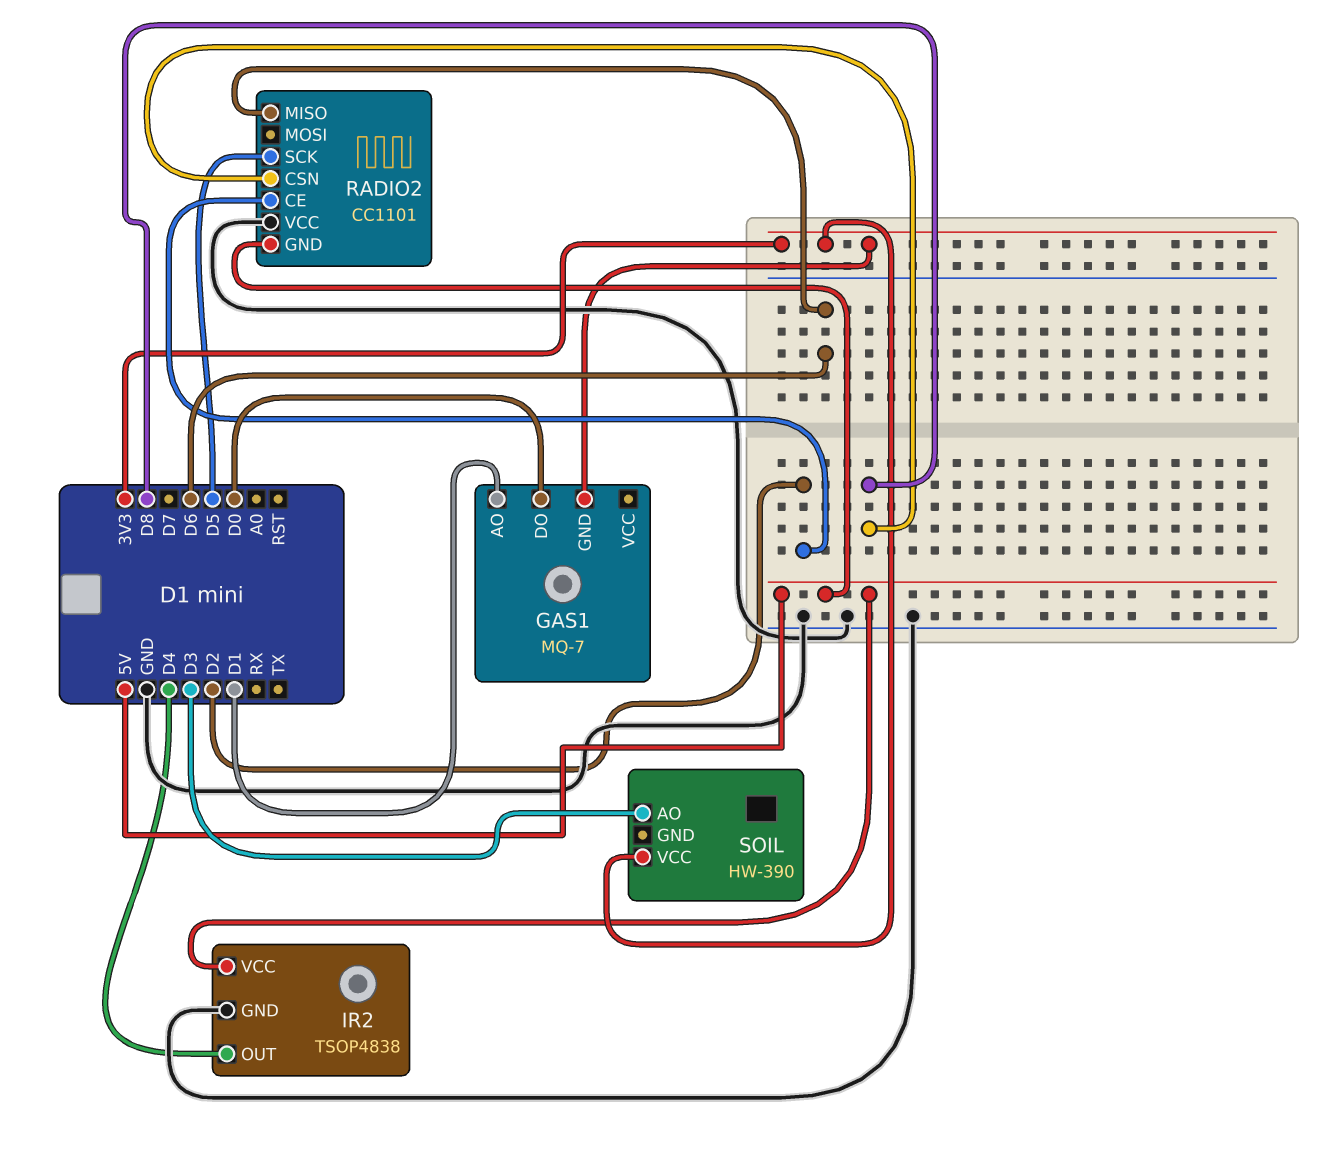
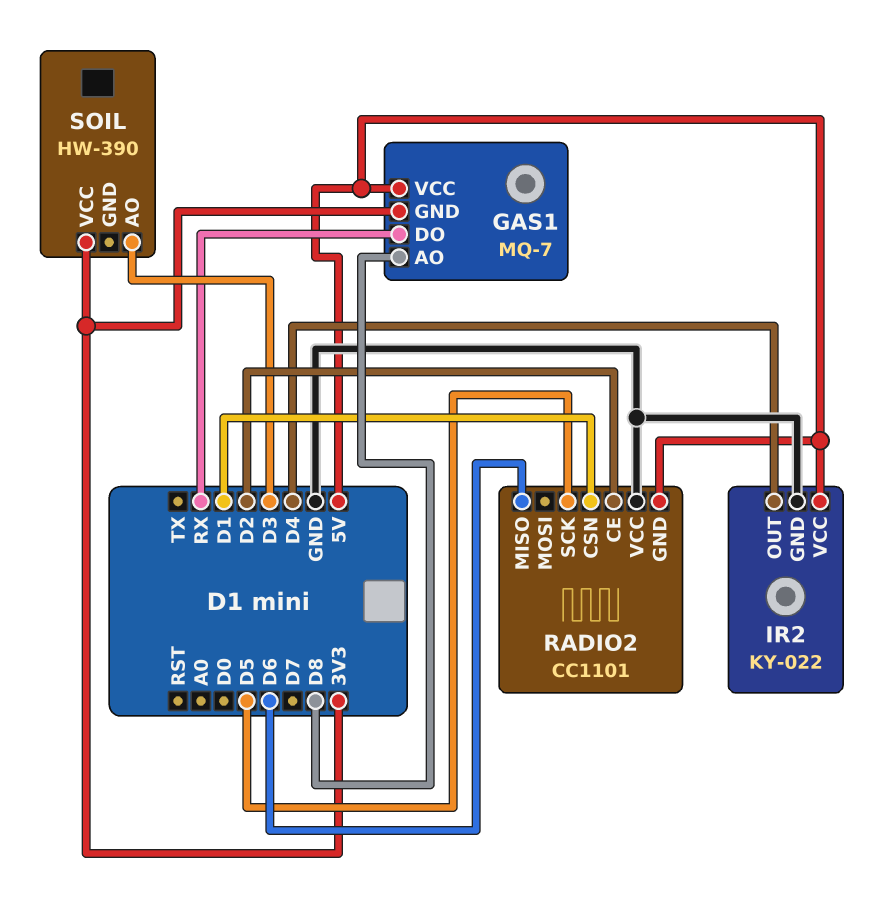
GAS1 pin AO: D1 -> D8
GAS1 pin DO: D0 -> RX
GAS1 pin VCC: none -> 5V
IR2: TSOP4838 -> KY-022
RADIO2 pin CSN: D8 -> D1

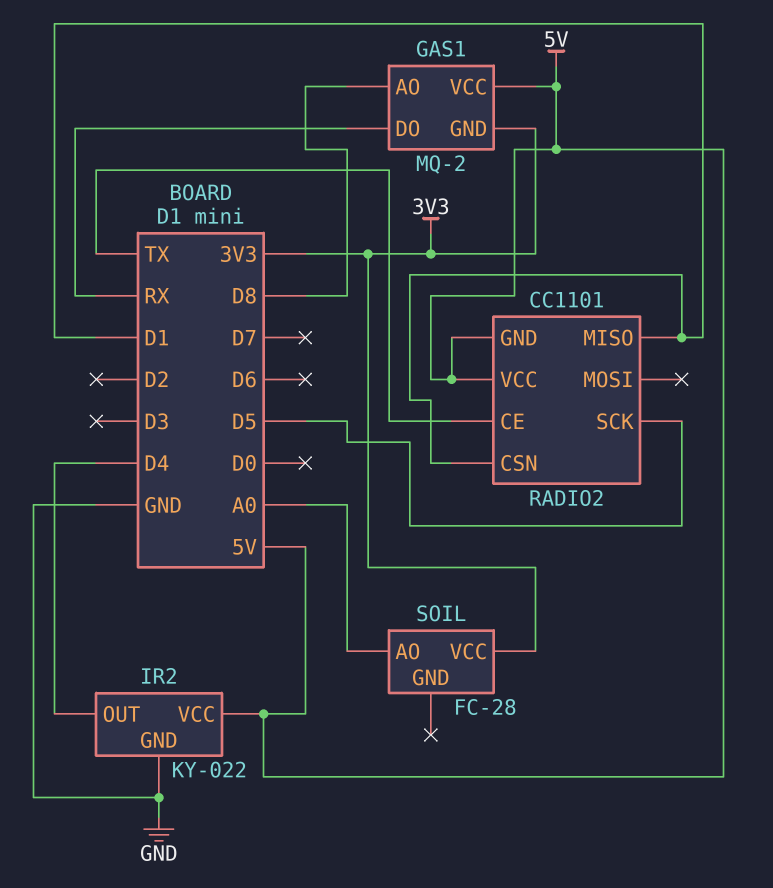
GAS1: MQ-7 -> MQ-2
RADIO2 pin CE: D2 -> TX
RADIO2 pin MISO: D6 -> D1
RADIO2 pin VCC: GND -> 5V
SOIL: HW-390 -> FC-28
SOIL pin AO: D3 -> A0

